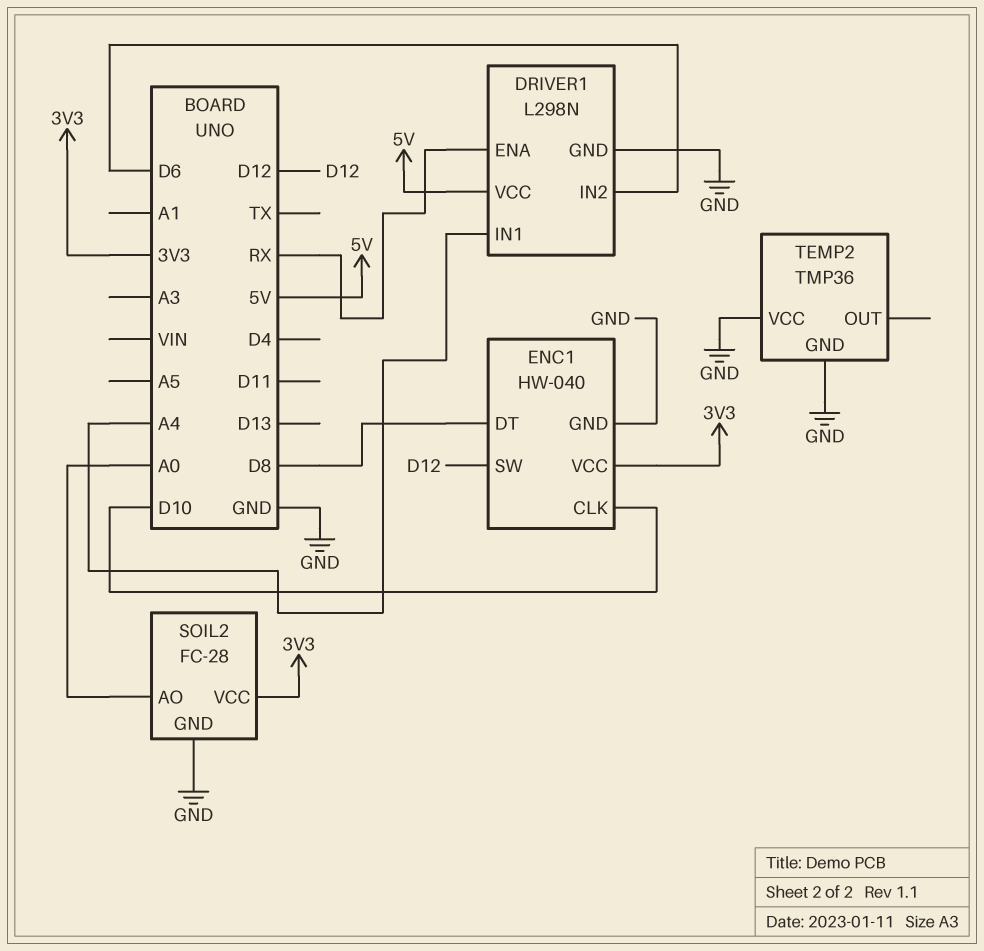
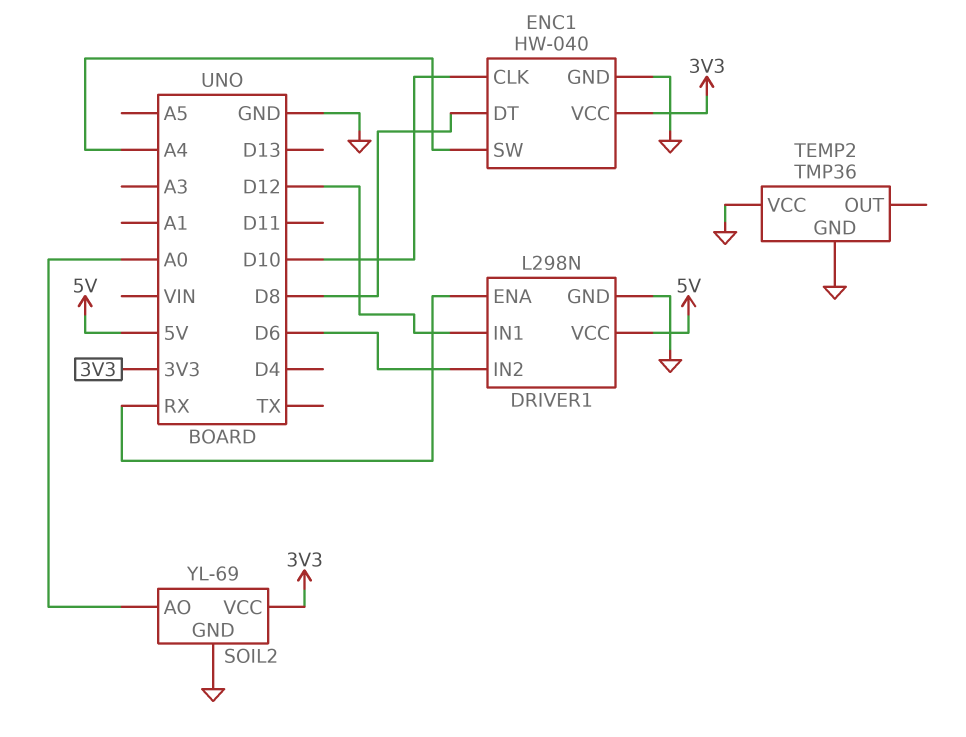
DRIVER1 pin IN1: A4 -> D12
ENC1 pin SW: D12 -> A4
SOIL2: FC-28 -> YL-69

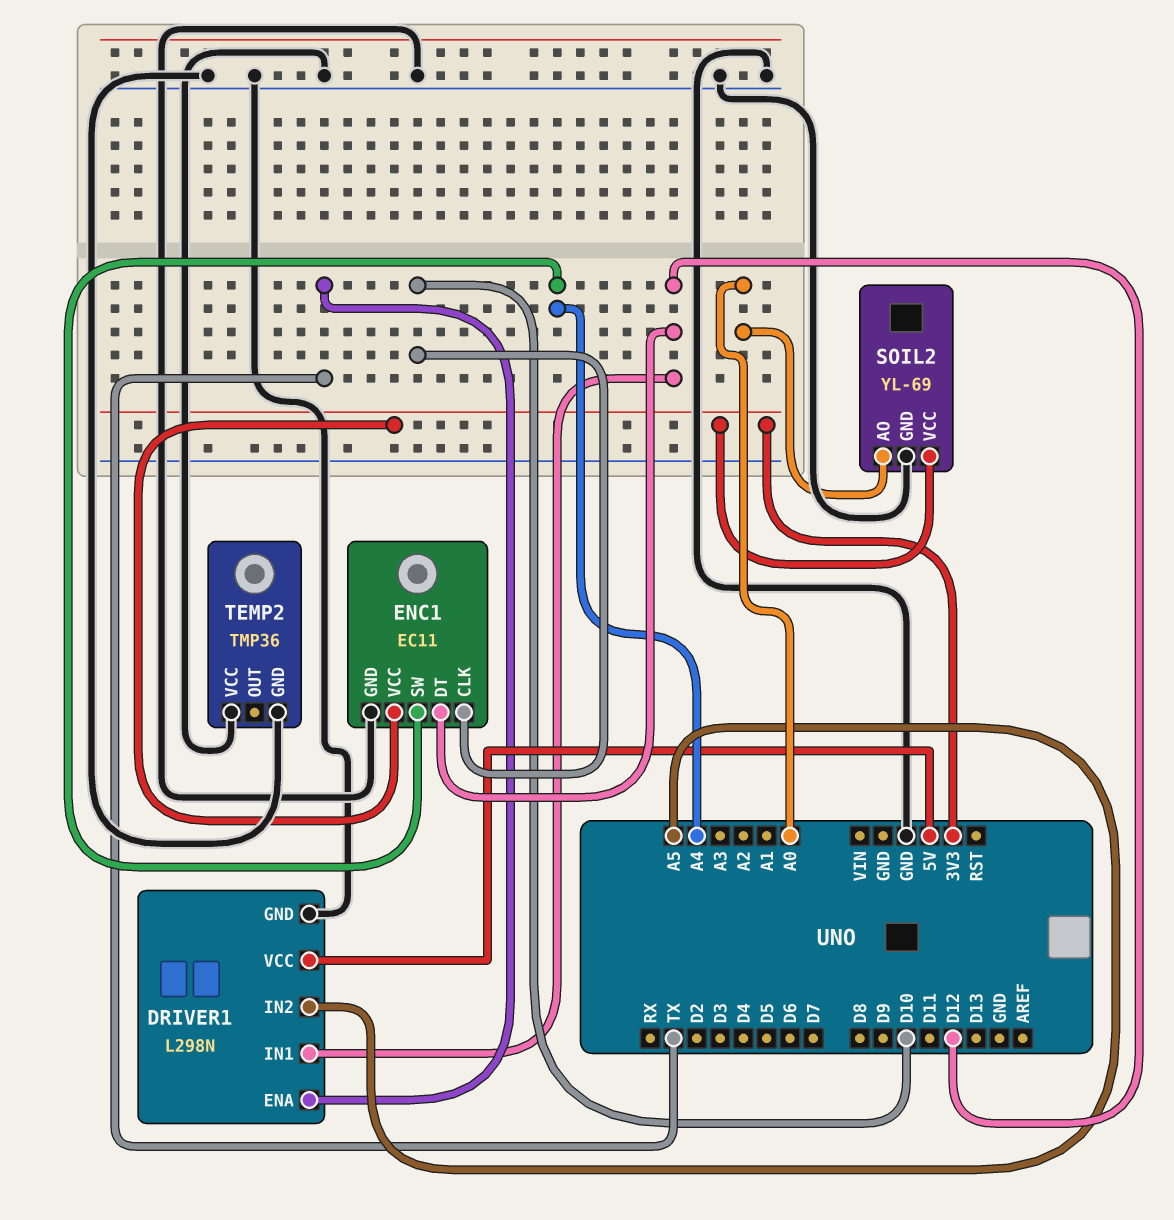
DRIVER1 pin ENA: RX -> TX
DRIVER1 pin IN2: D6 -> A5
ENC1: HW-040 -> EC11
ENC1 pin DT: D8 -> D12

